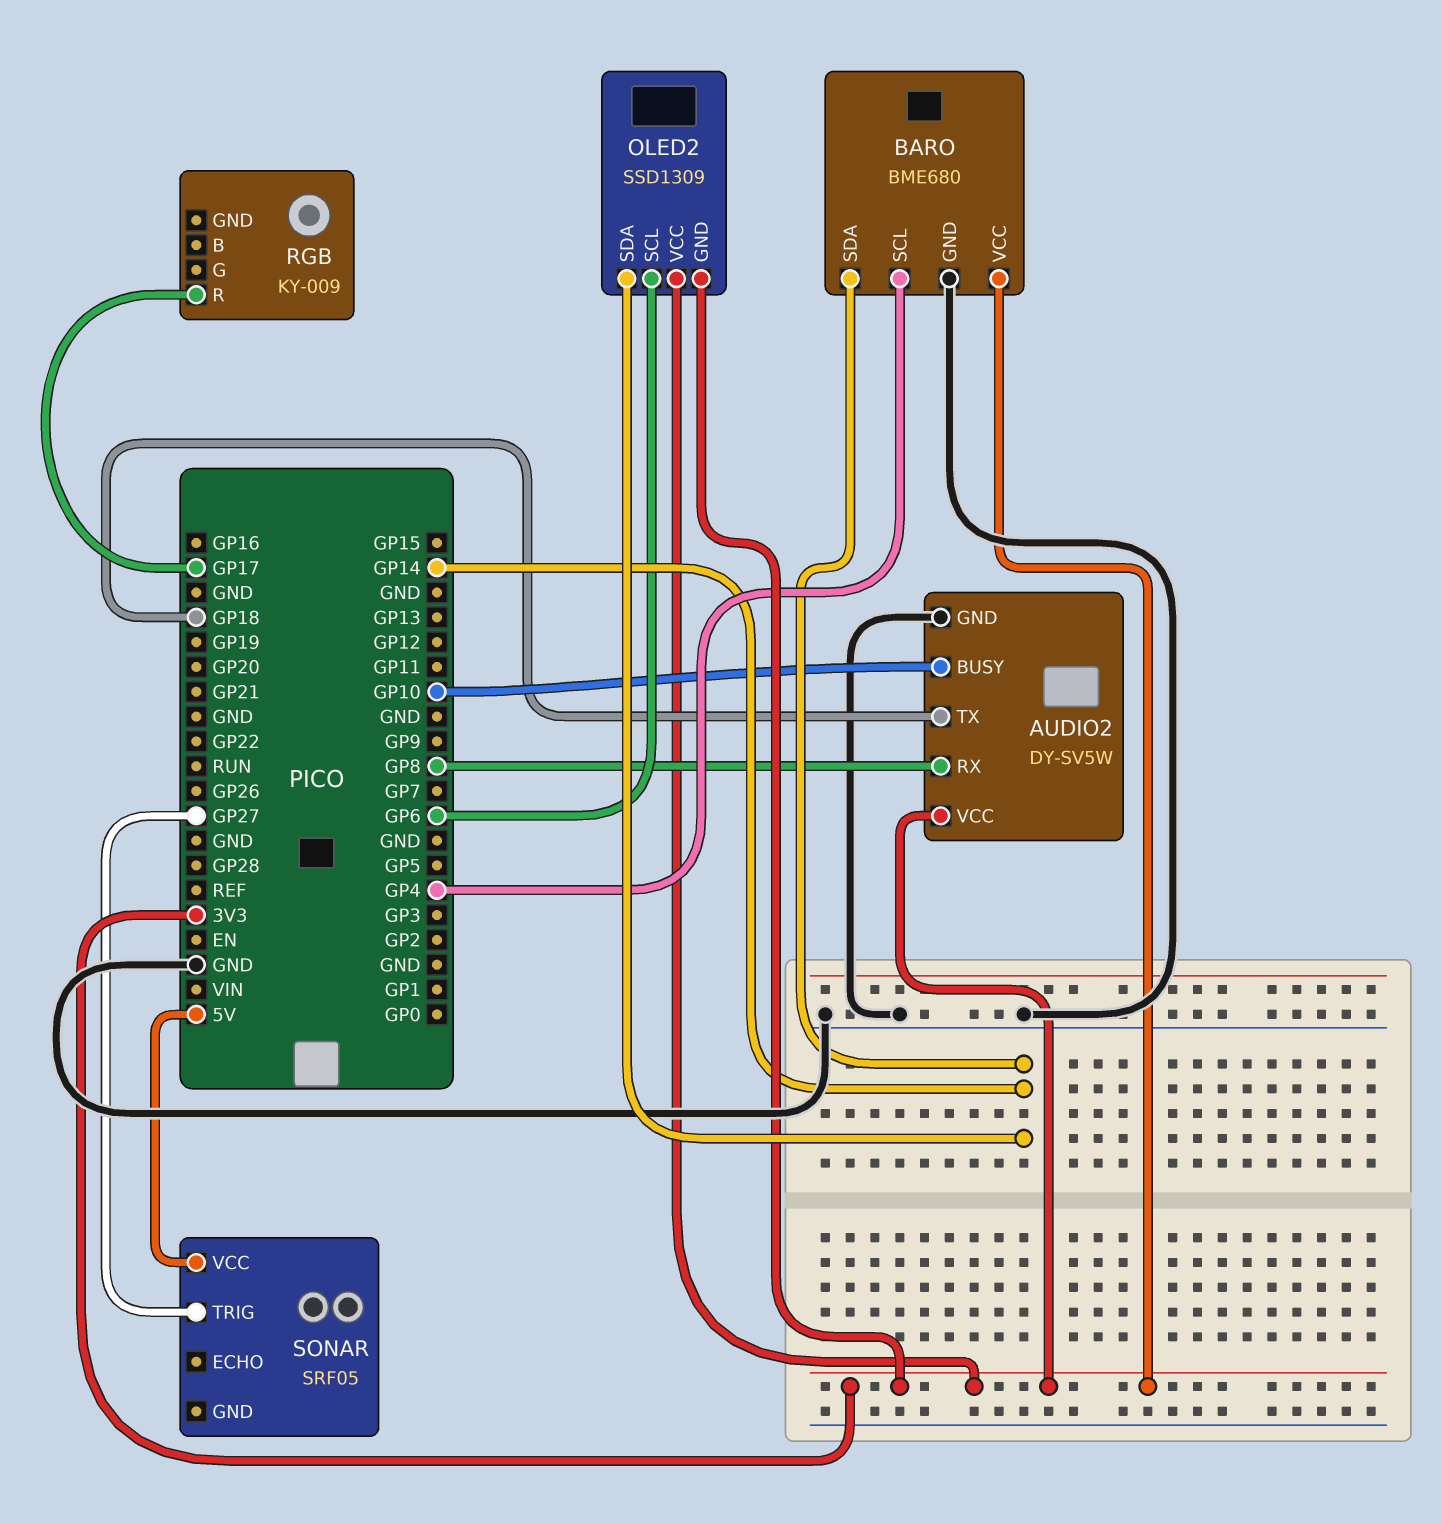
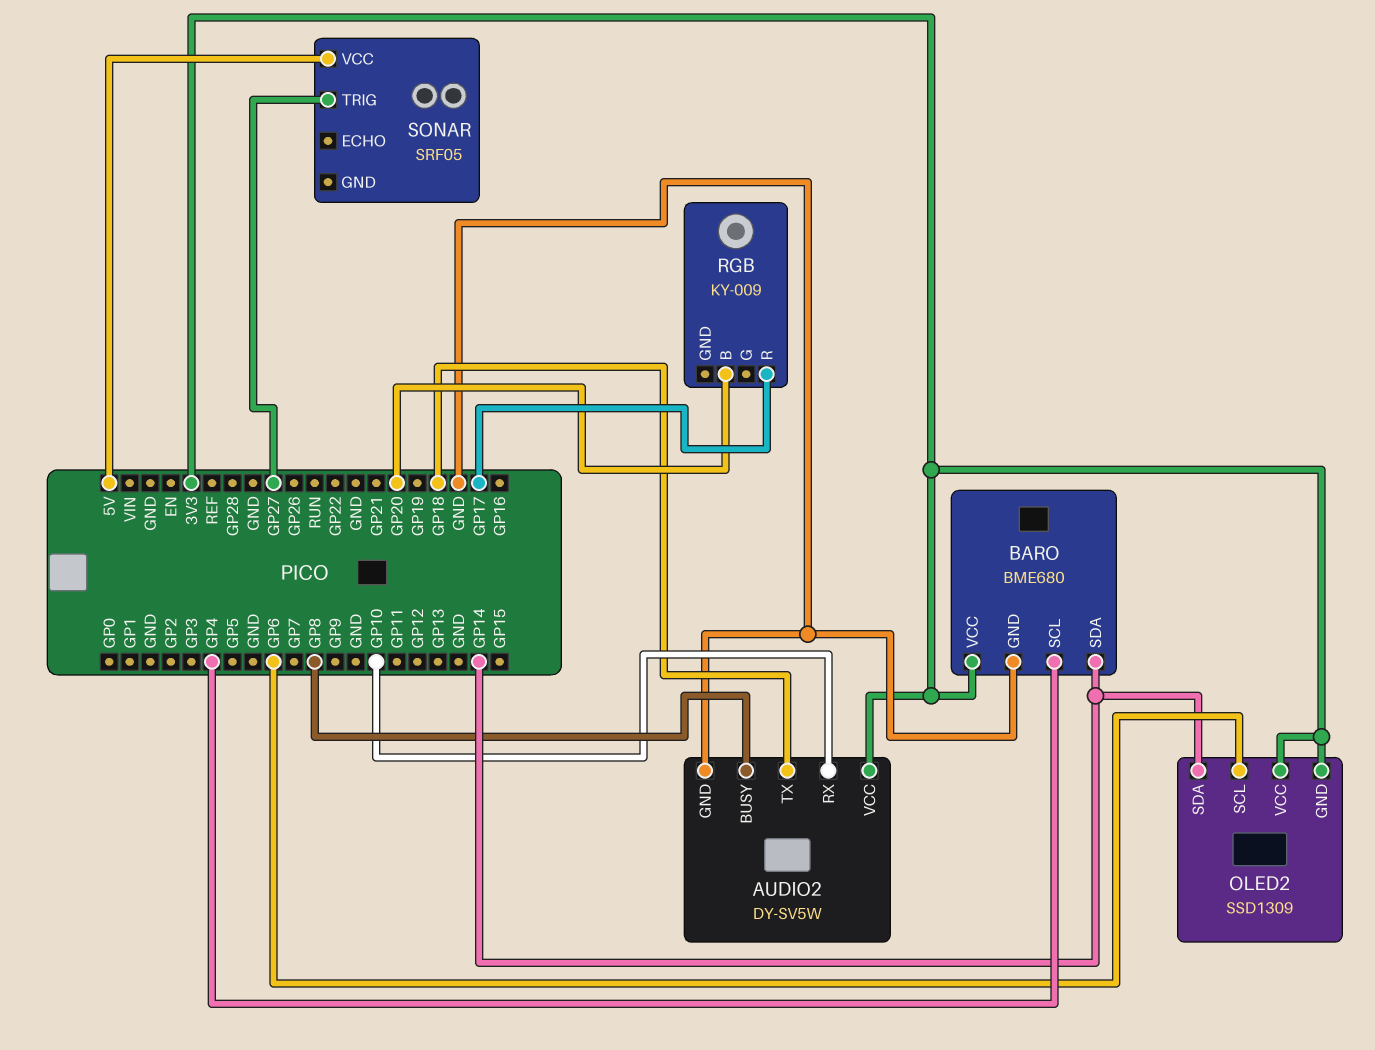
AUDIO2 pin BUSY: GP10 -> GP8
AUDIO2 pin RX: GP8 -> GP10
RGB pin B: none -> GP20

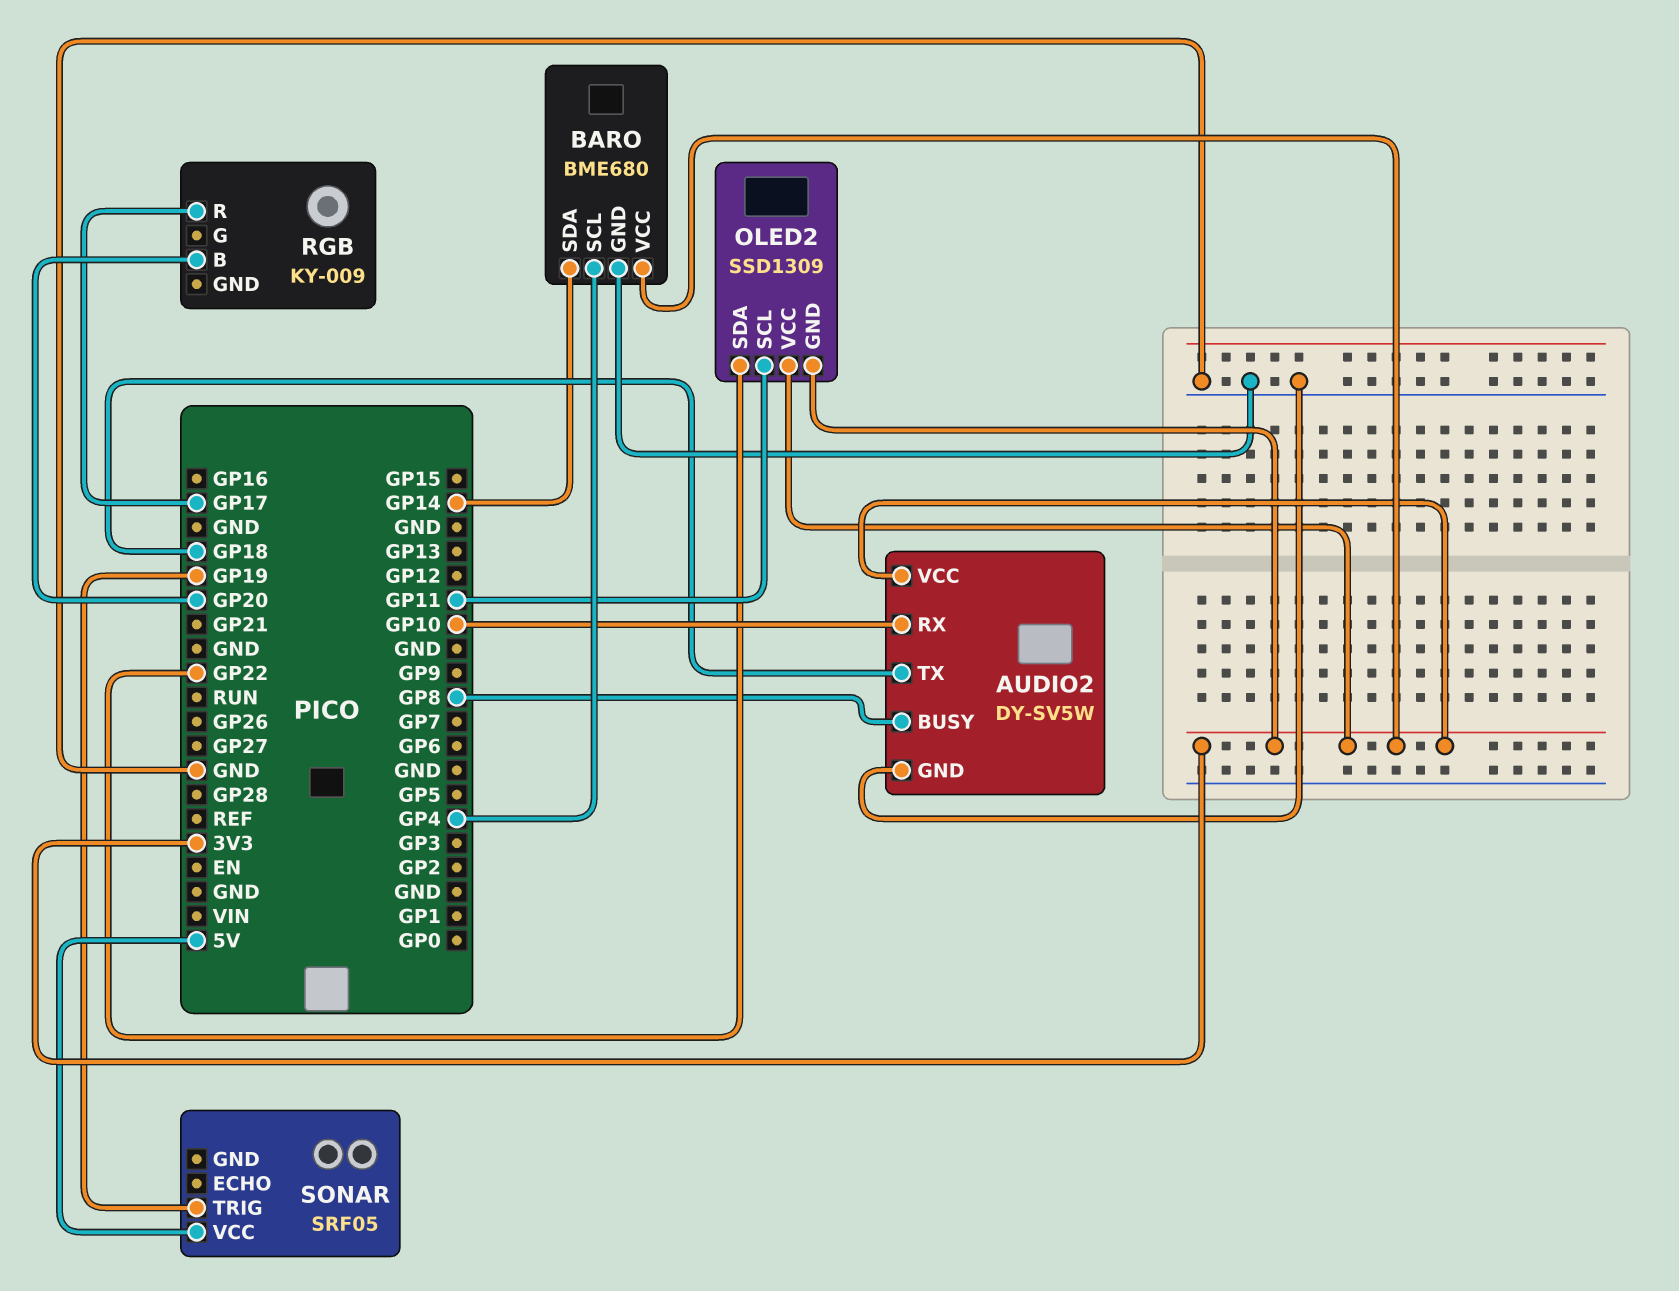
OLED2 pin SCL: GP6 -> GP11
OLED2 pin SDA: GP14 -> GP22
SONAR pin TRIG: GP27 -> GP19

